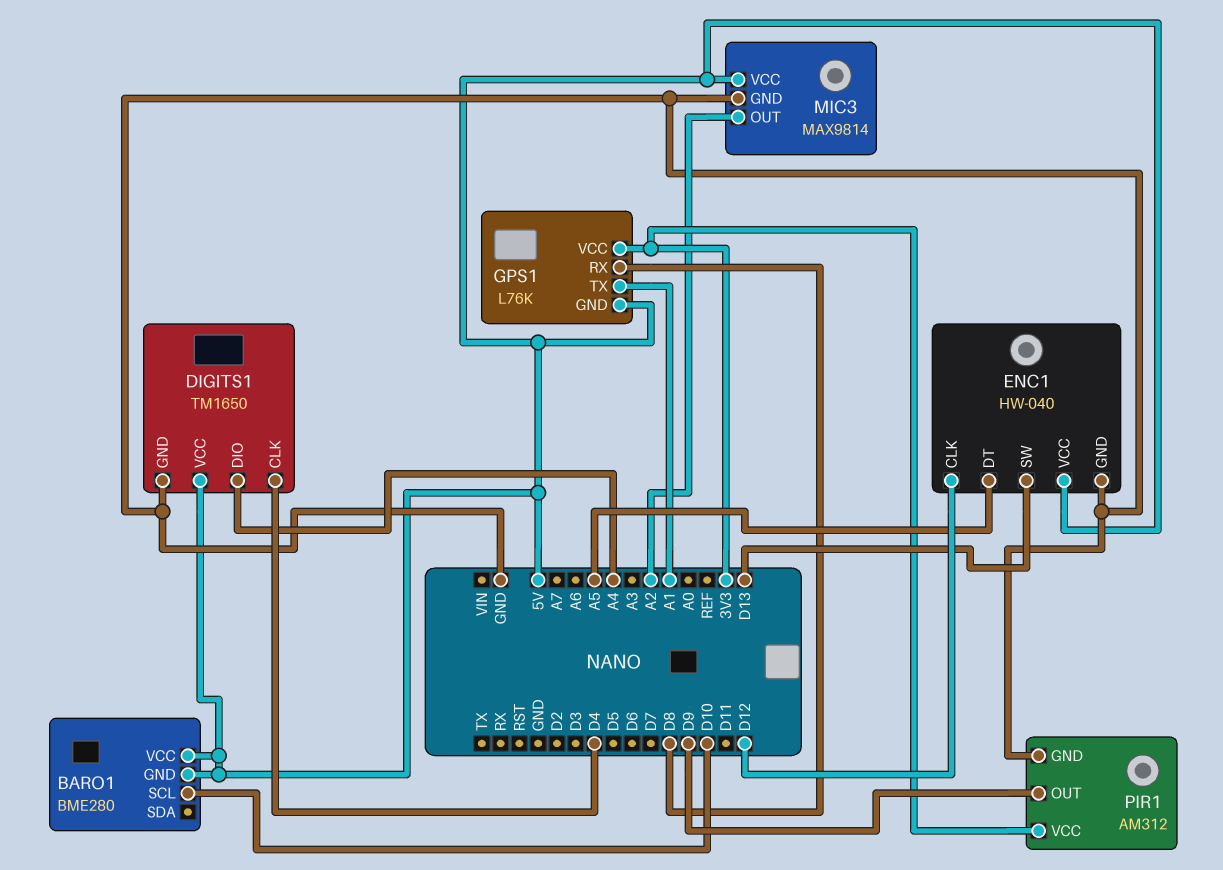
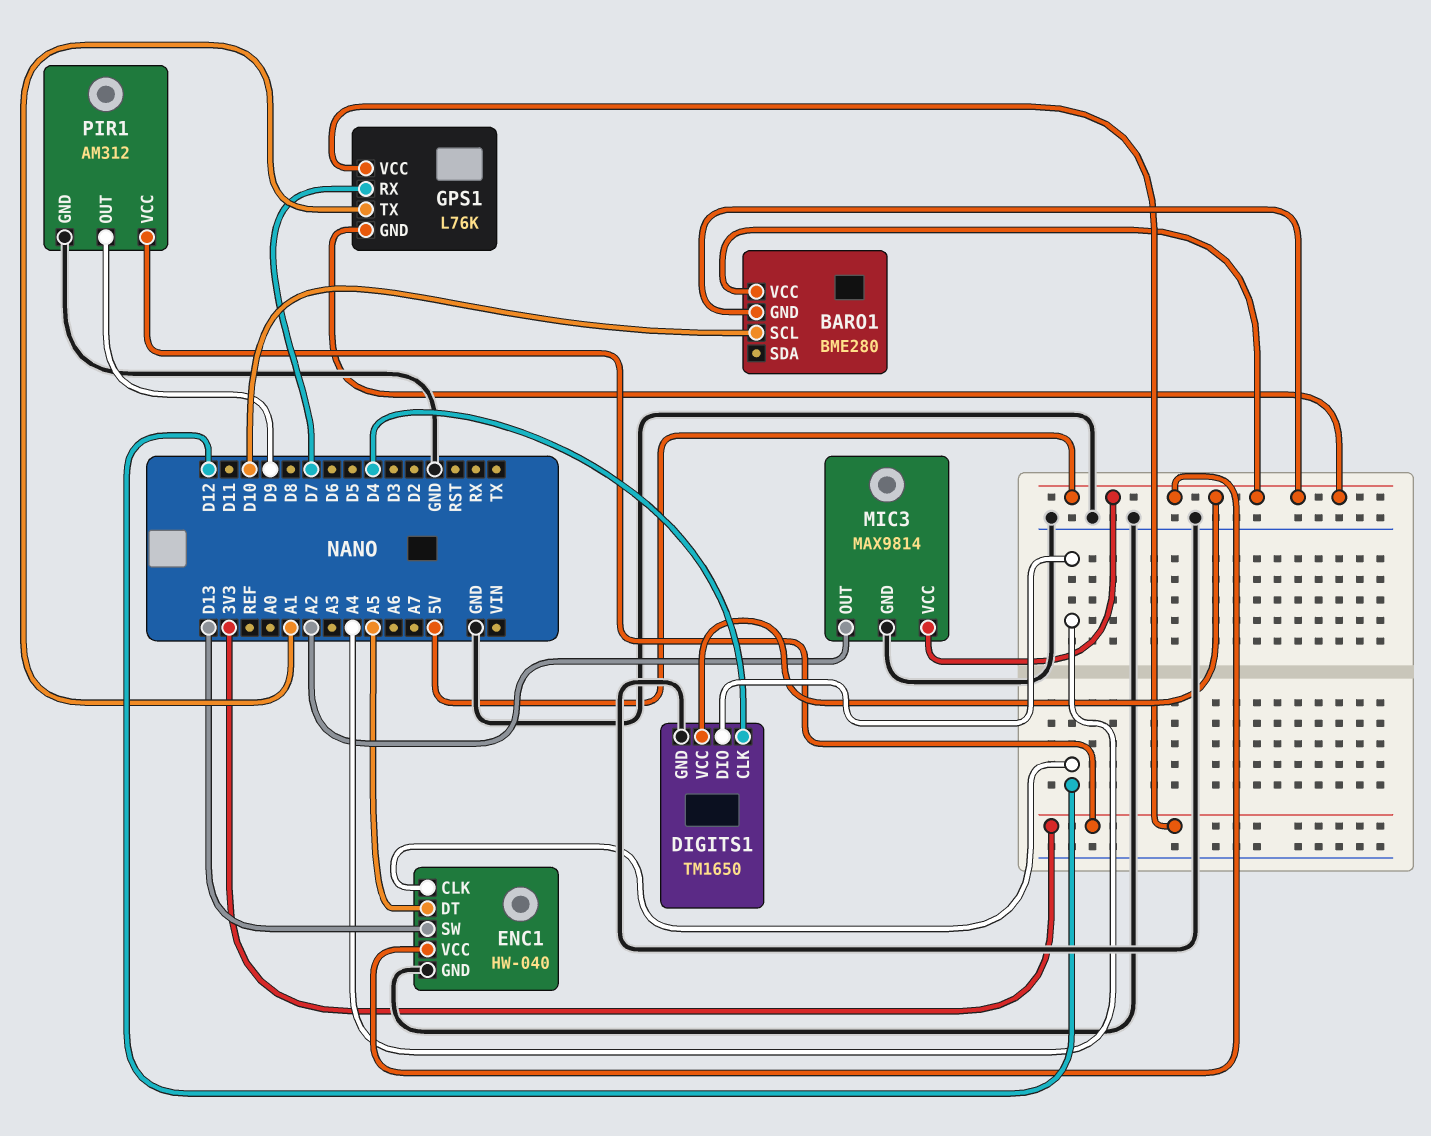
GPS1 pin RX: D8 -> D7

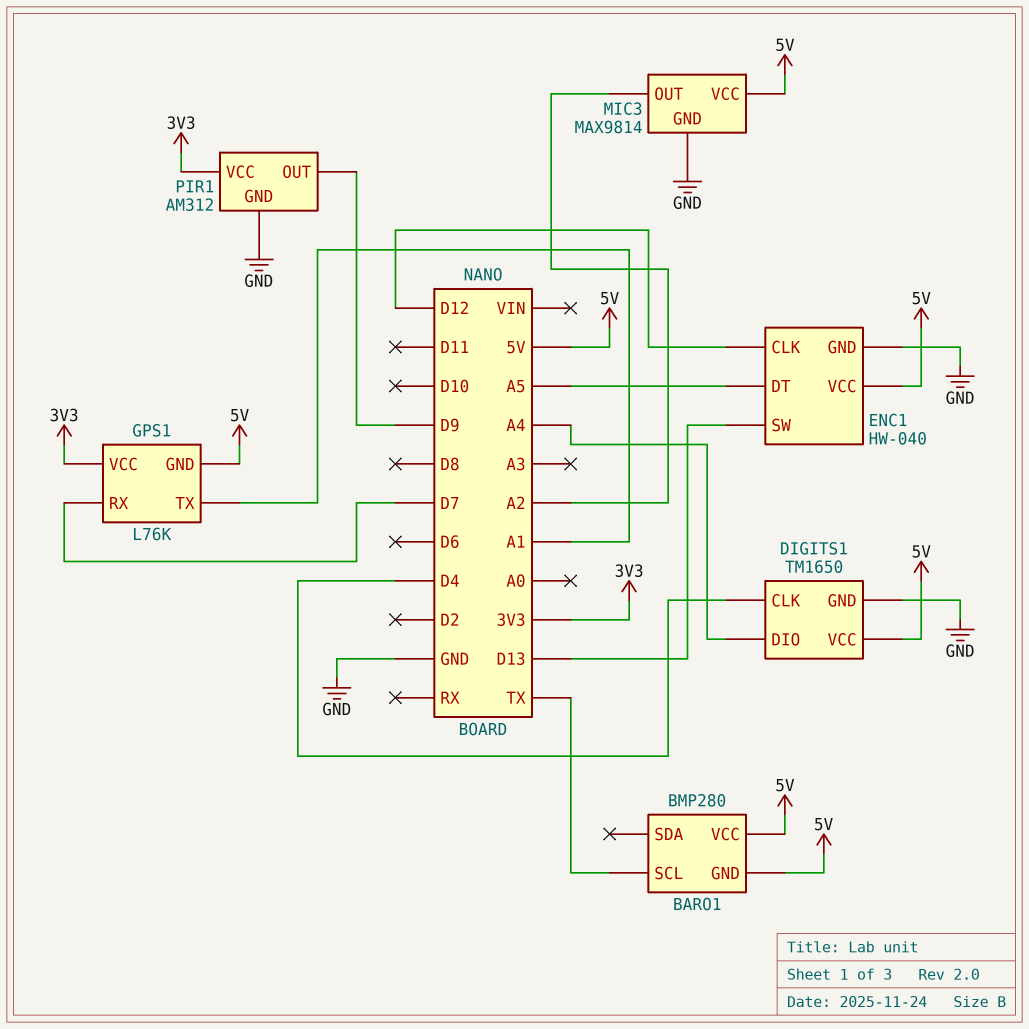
BARO1: BME280 -> BMP280
BARO1 pin SCL: D10 -> TX

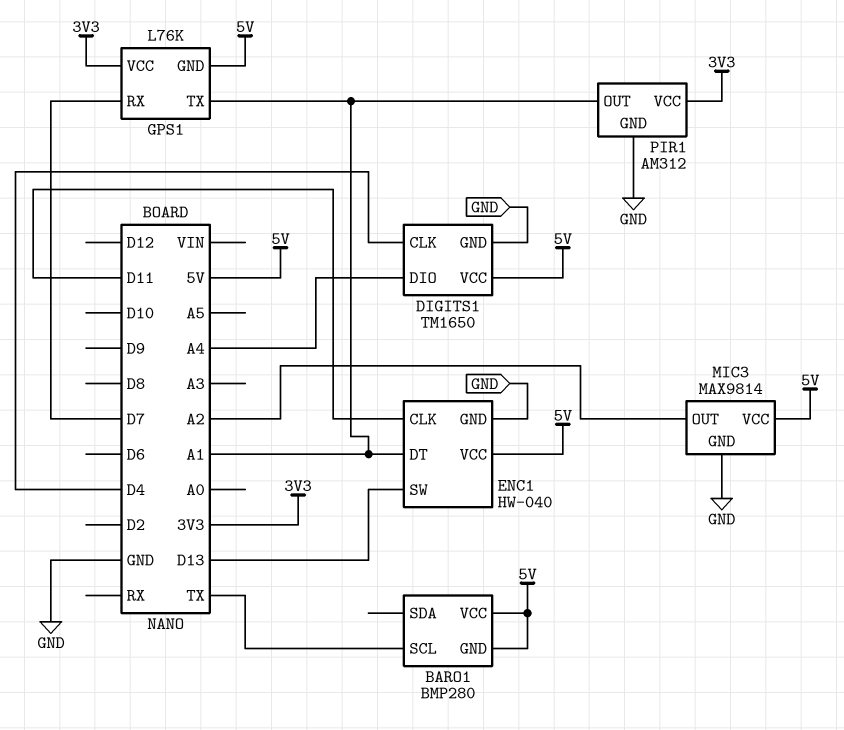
ENC1 pin CLK: D12 -> D11
ENC1 pin DT: A5 -> A1
PIR1 pin OUT: D9 -> A1

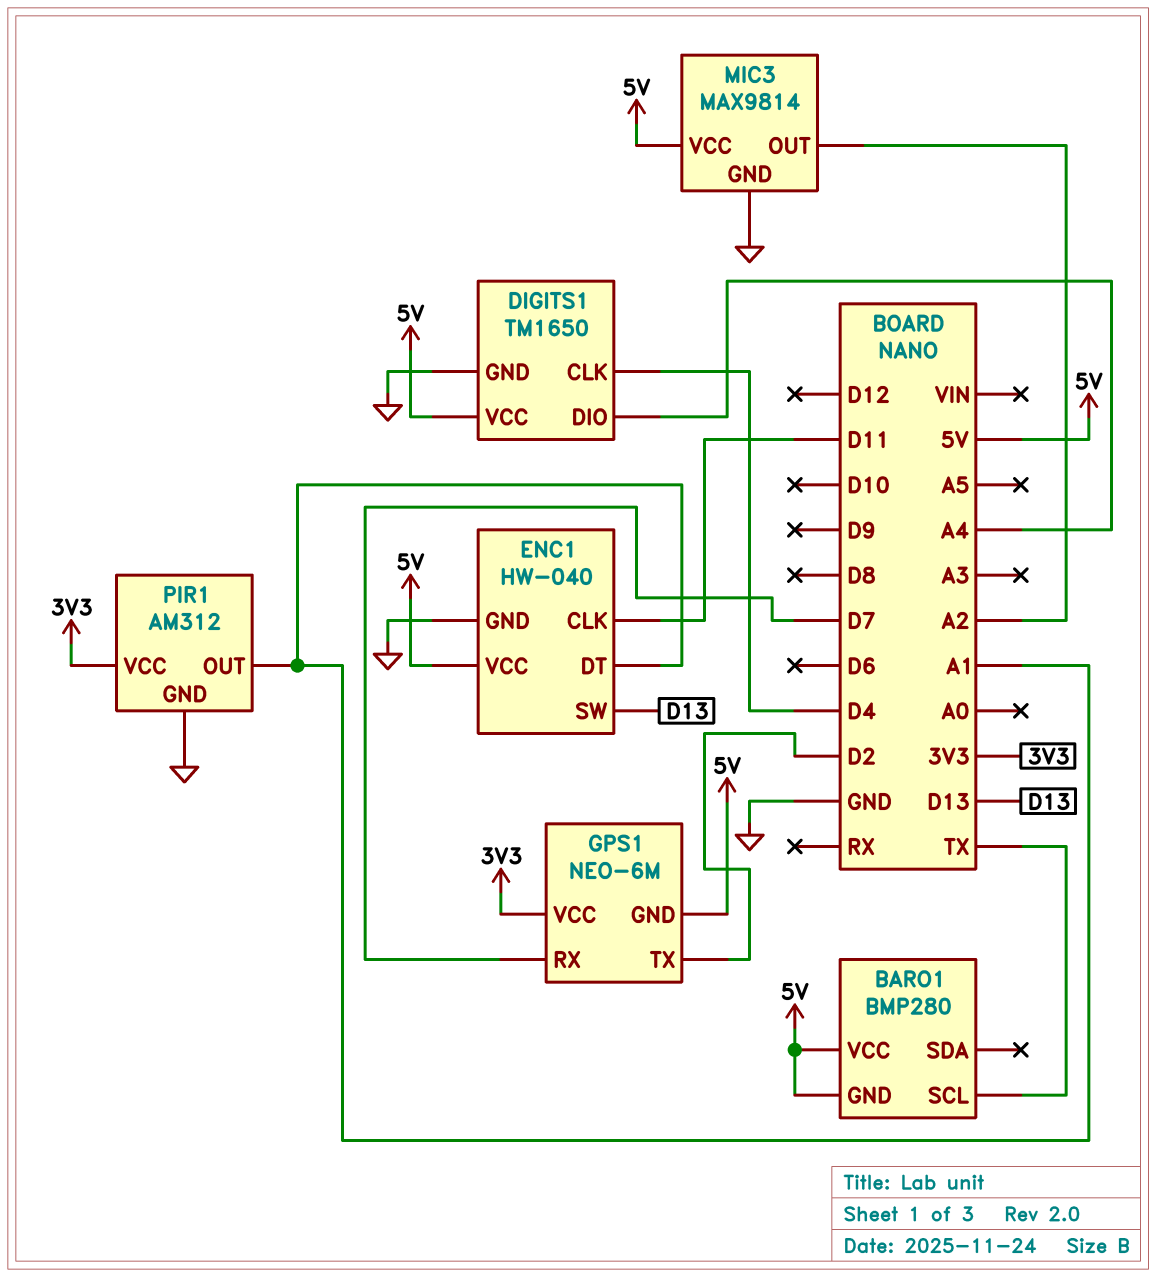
GPS1: L76K -> NEO-6M
GPS1 pin TX: A1 -> D2

